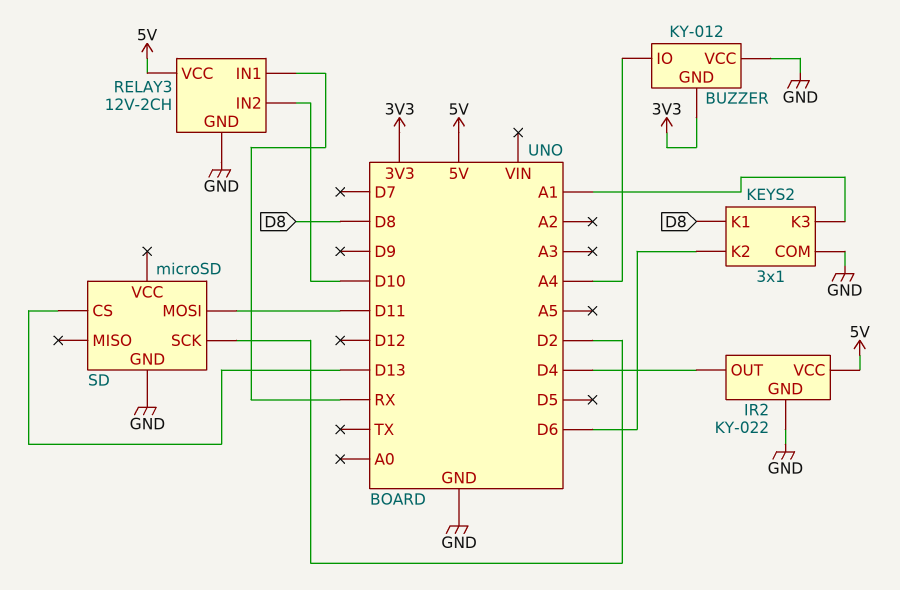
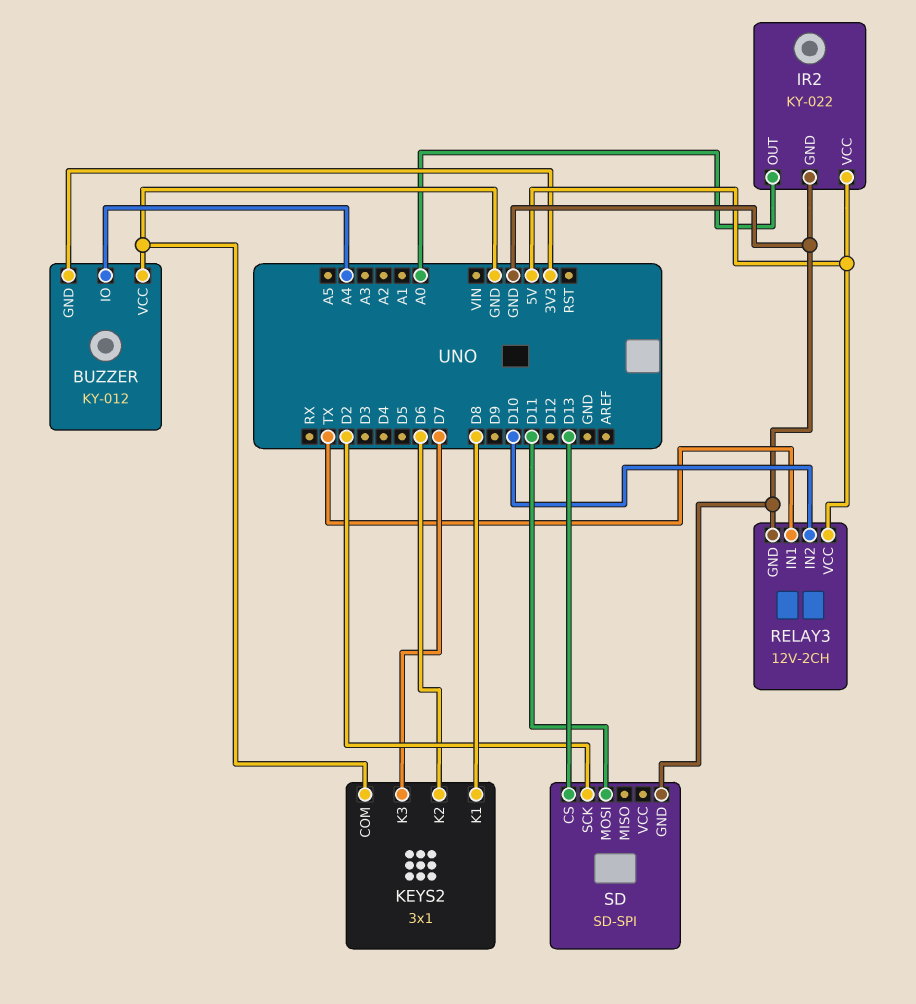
IR2 pin OUT: D4 -> A0
KEYS2 pin K3: A1 -> D7
RELAY3 pin IN1: RX -> TX
SD: microSD -> SD-SPI

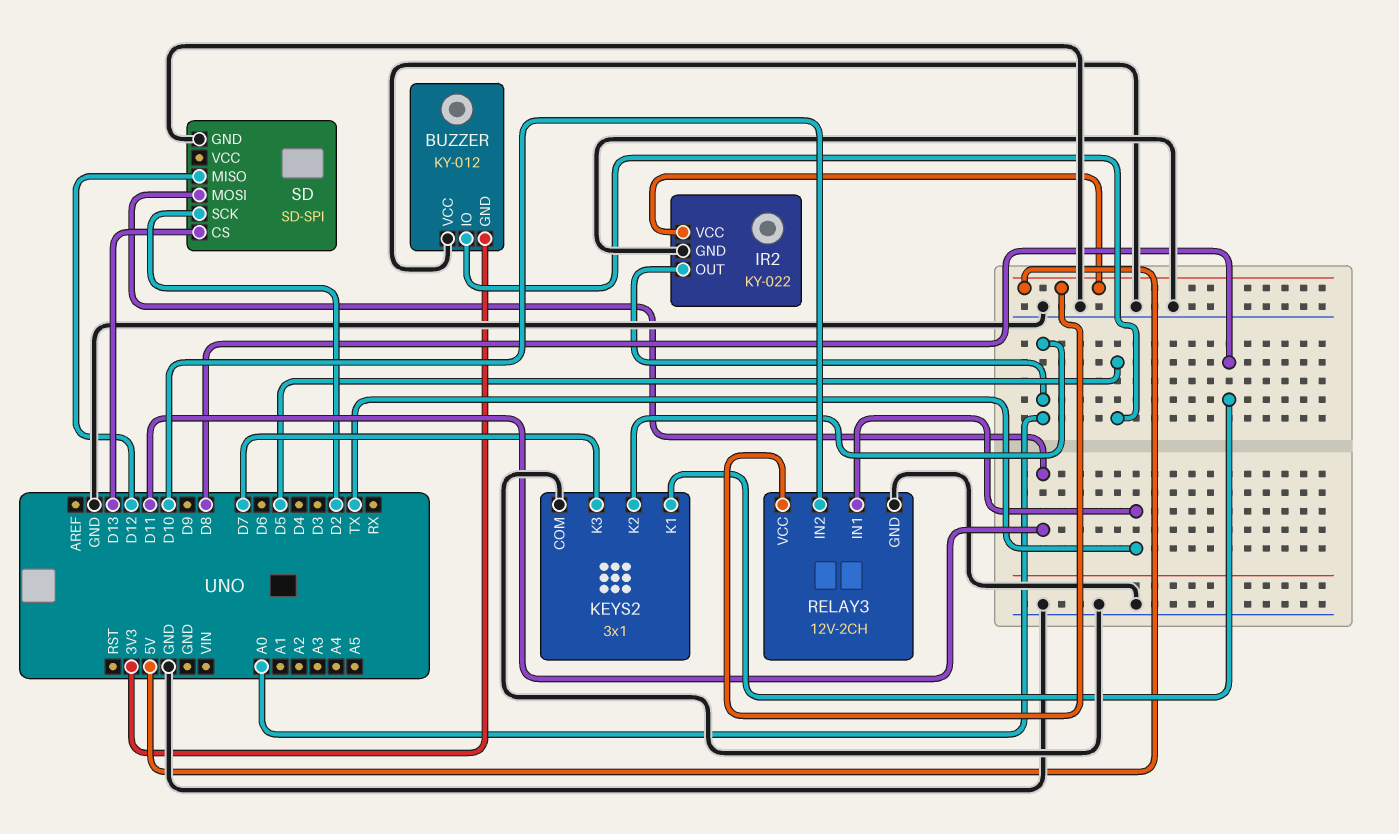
BUZZER pin IO: A4 -> D5
KEYS2 pin K2: D6 -> A0
SD pin MISO: none -> D12

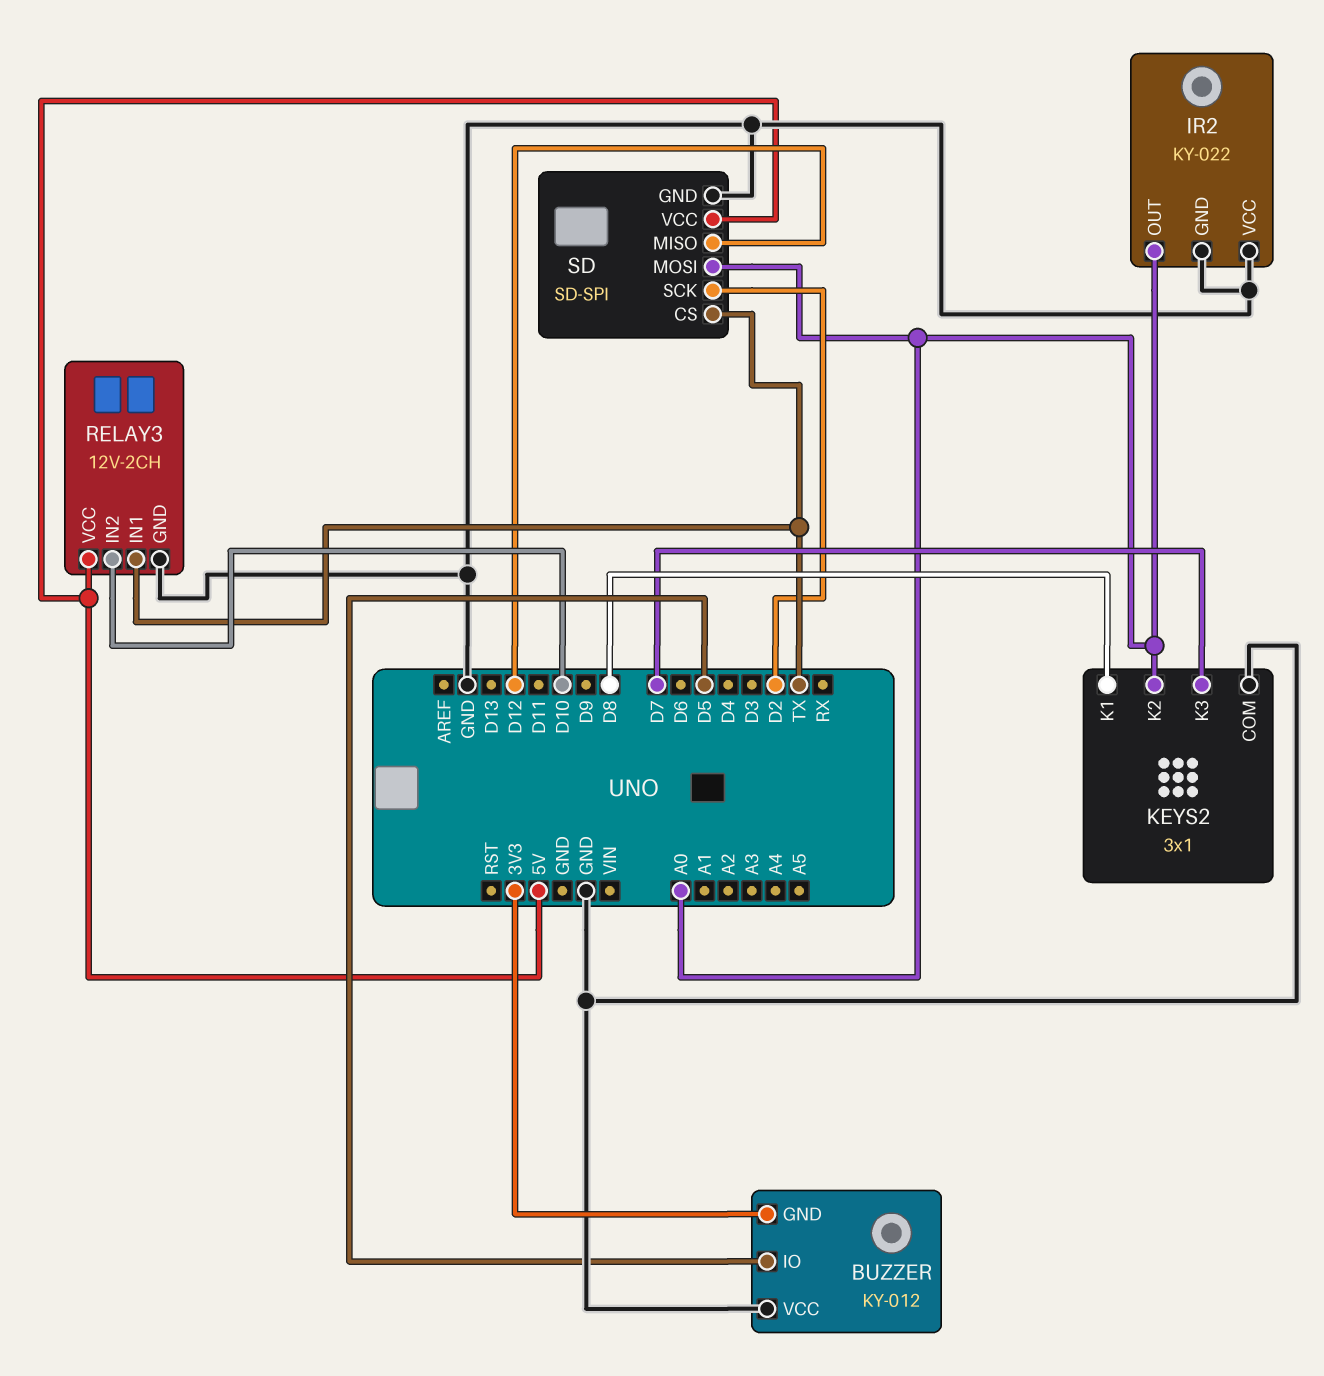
IR2 pin VCC: 5V -> GND
SD pin CS: D13 -> TX
SD pin MOSI: D11 -> A0
SD pin VCC: none -> 5V

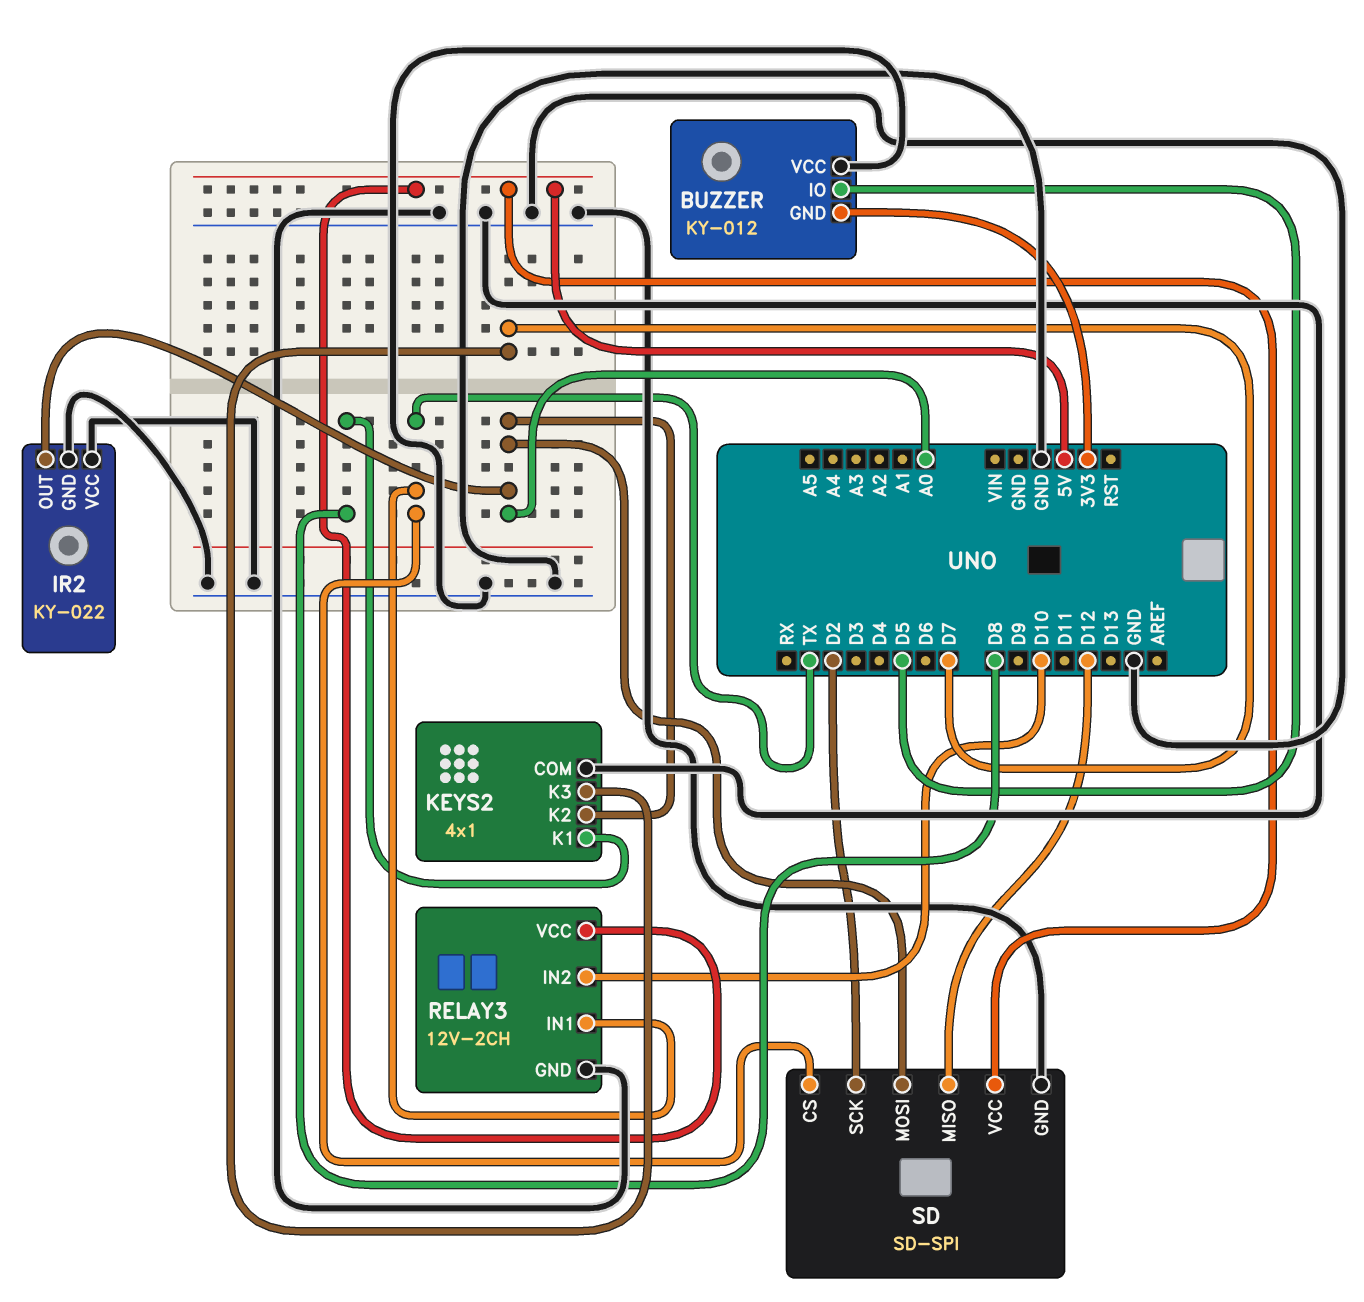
KEYS2: 3x1 -> 4x1

